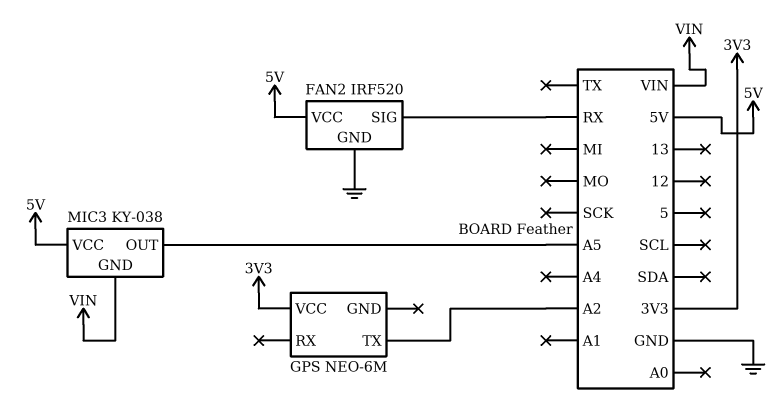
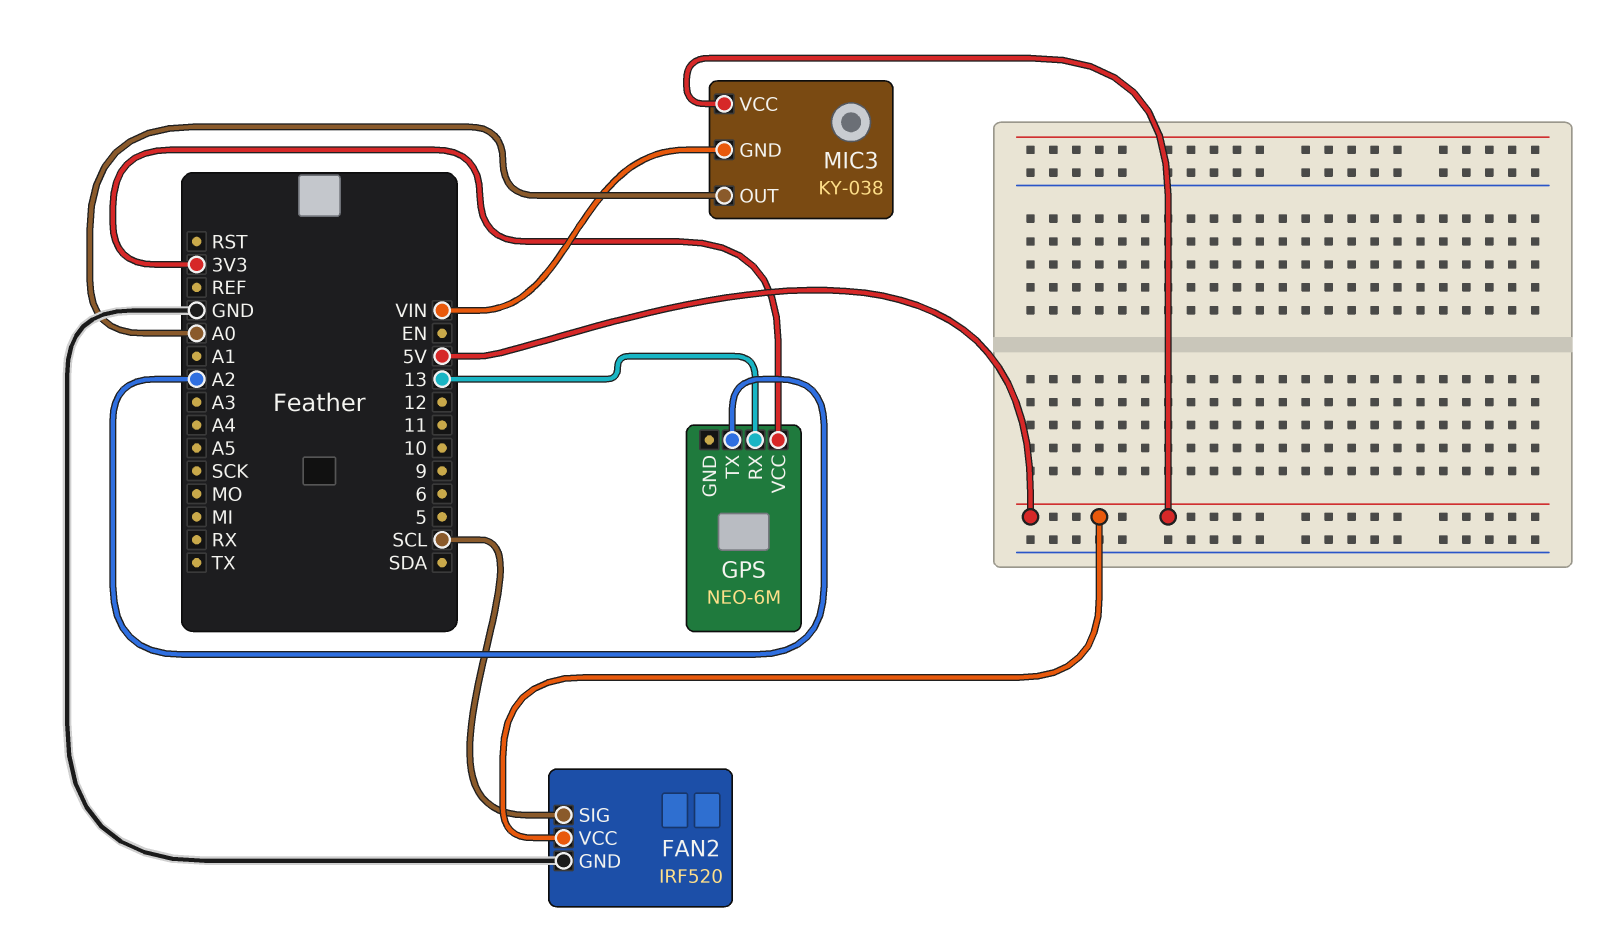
FAN2 pin SIG: RX -> SCL
GPS pin RX: none -> 13
MIC3 pin OUT: A5 -> A0

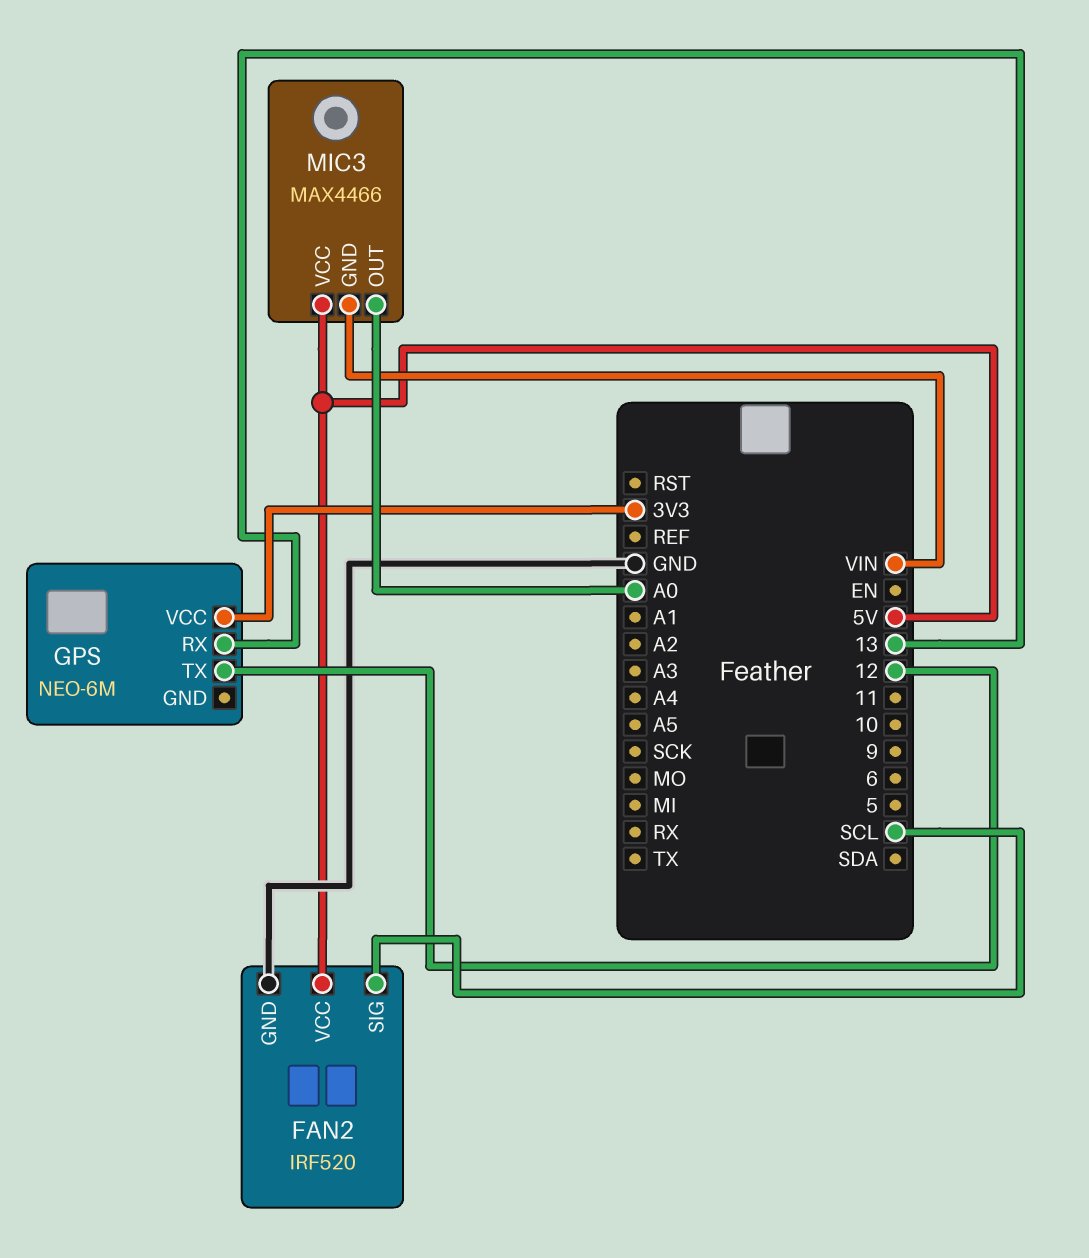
GPS pin TX: A2 -> 12
MIC3: KY-038 -> MAX4466

